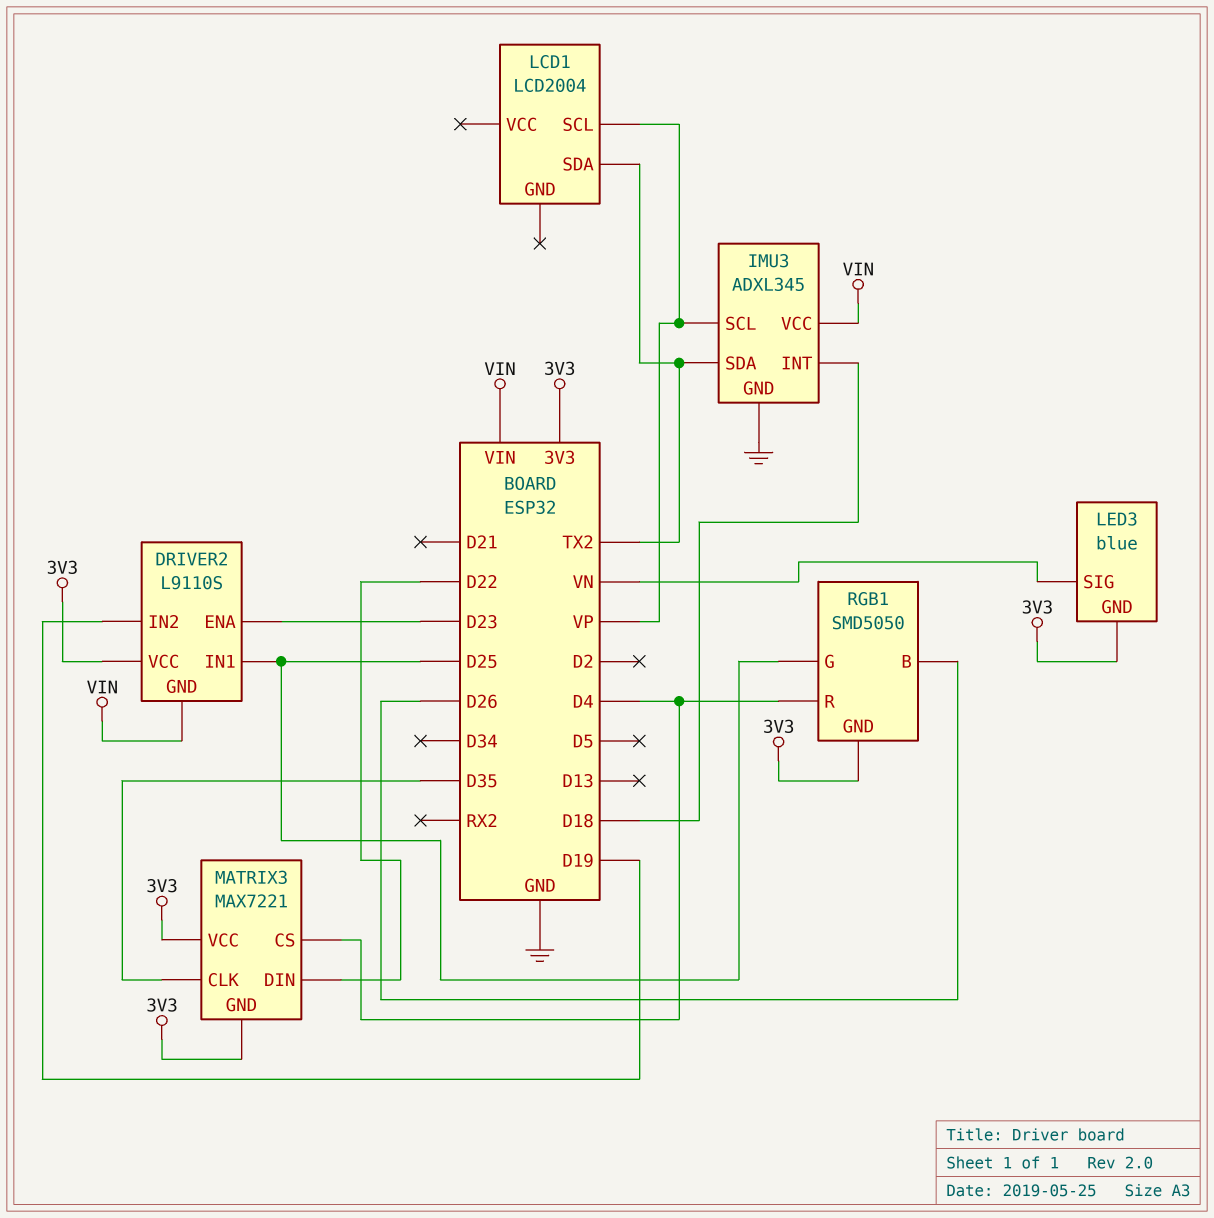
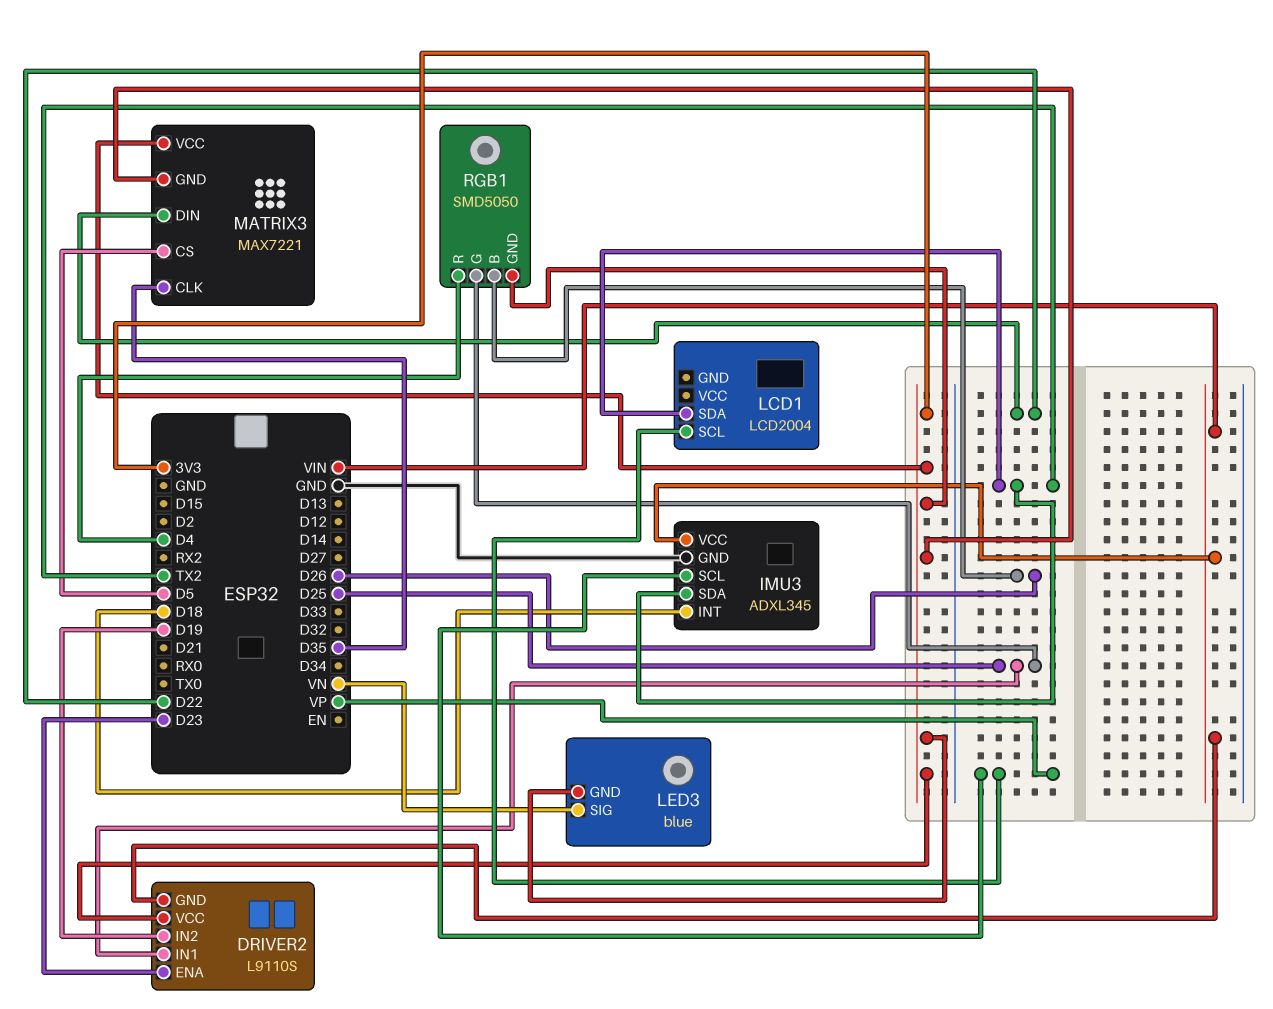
MATRIX3 pin CS: D4 -> D5

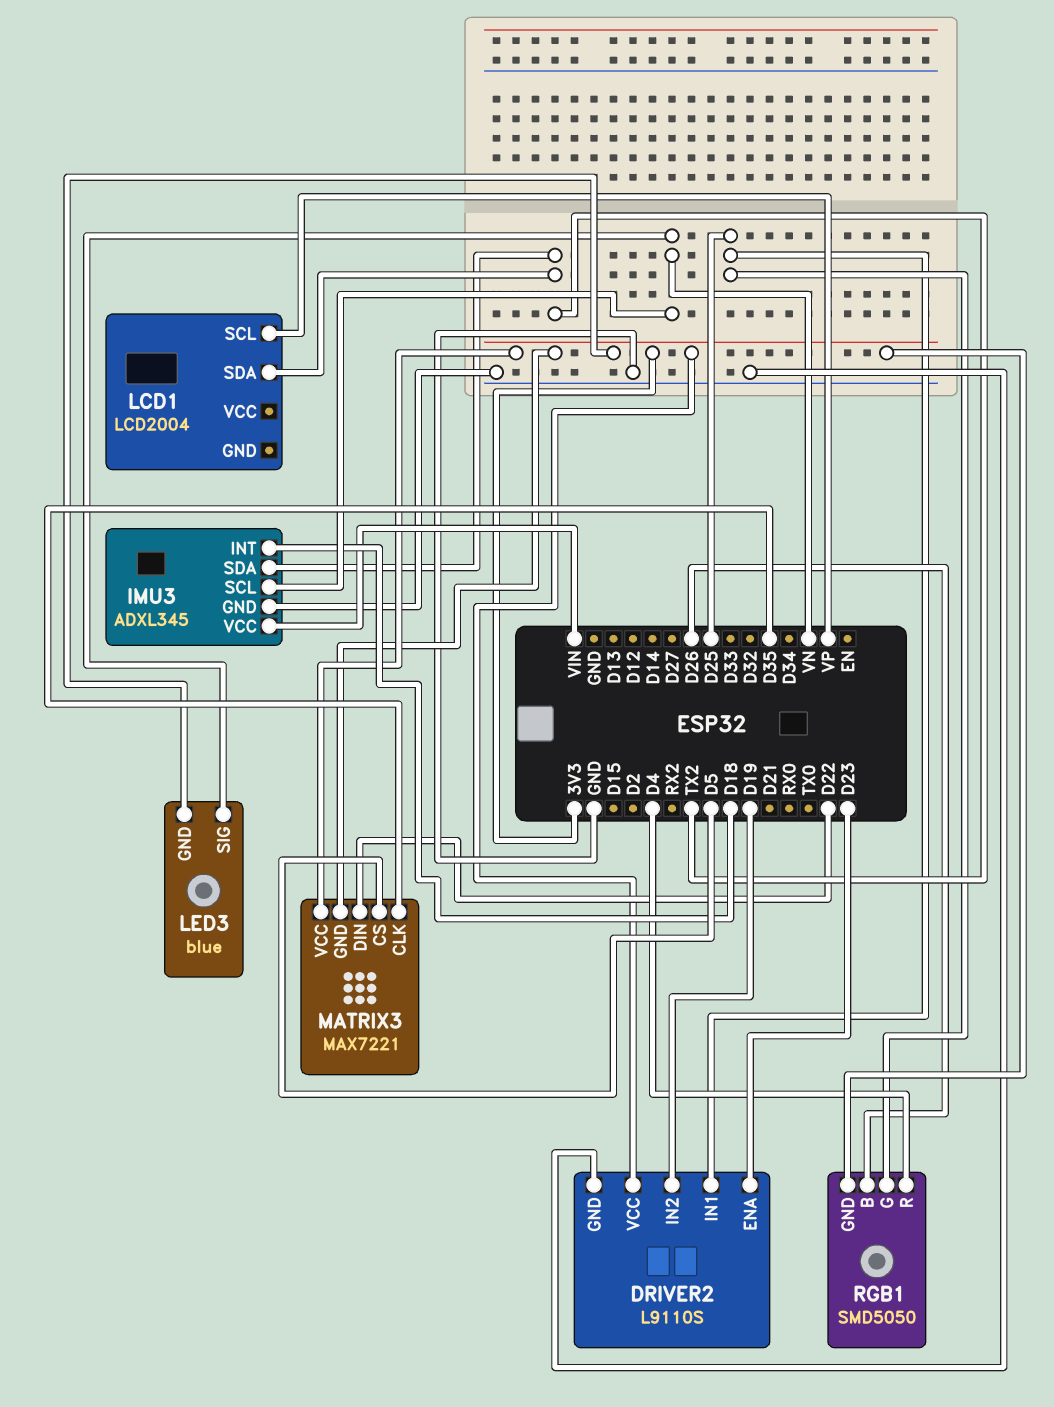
DRIVER2 pin GND: VIN -> GND
IMU3 pin SCL: VP -> VN

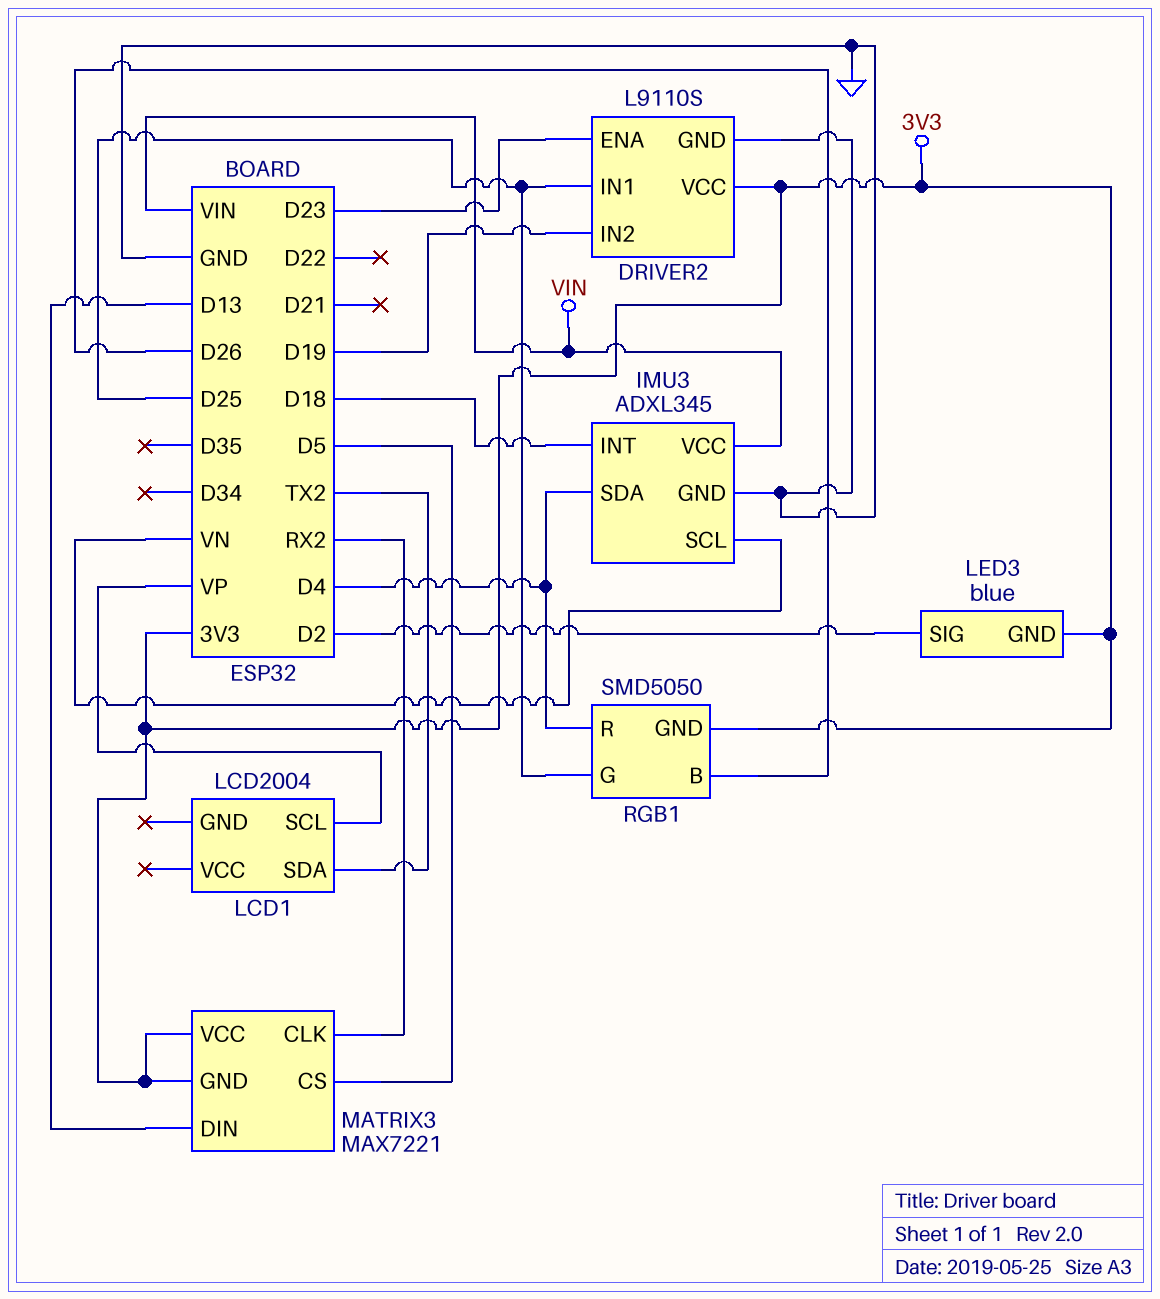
IMU3 pin SDA: TX2 -> D4
LED3 pin SIG: VN -> D2
MATRIX3 pin CLK: D35 -> RX2
MATRIX3 pin DIN: D22 -> D13

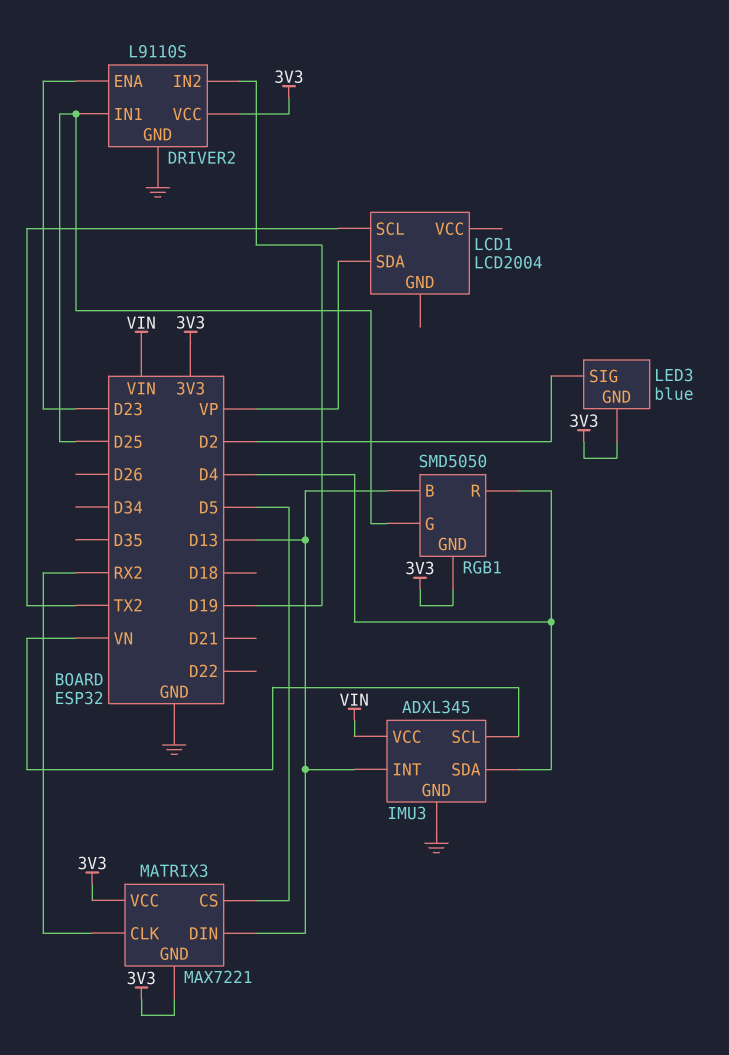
IMU3 pin INT: D18 -> D13
LCD1 pin SCL: VP -> TX2
LCD1 pin SDA: TX2 -> VP
RGB1 pin B: D26 -> D13

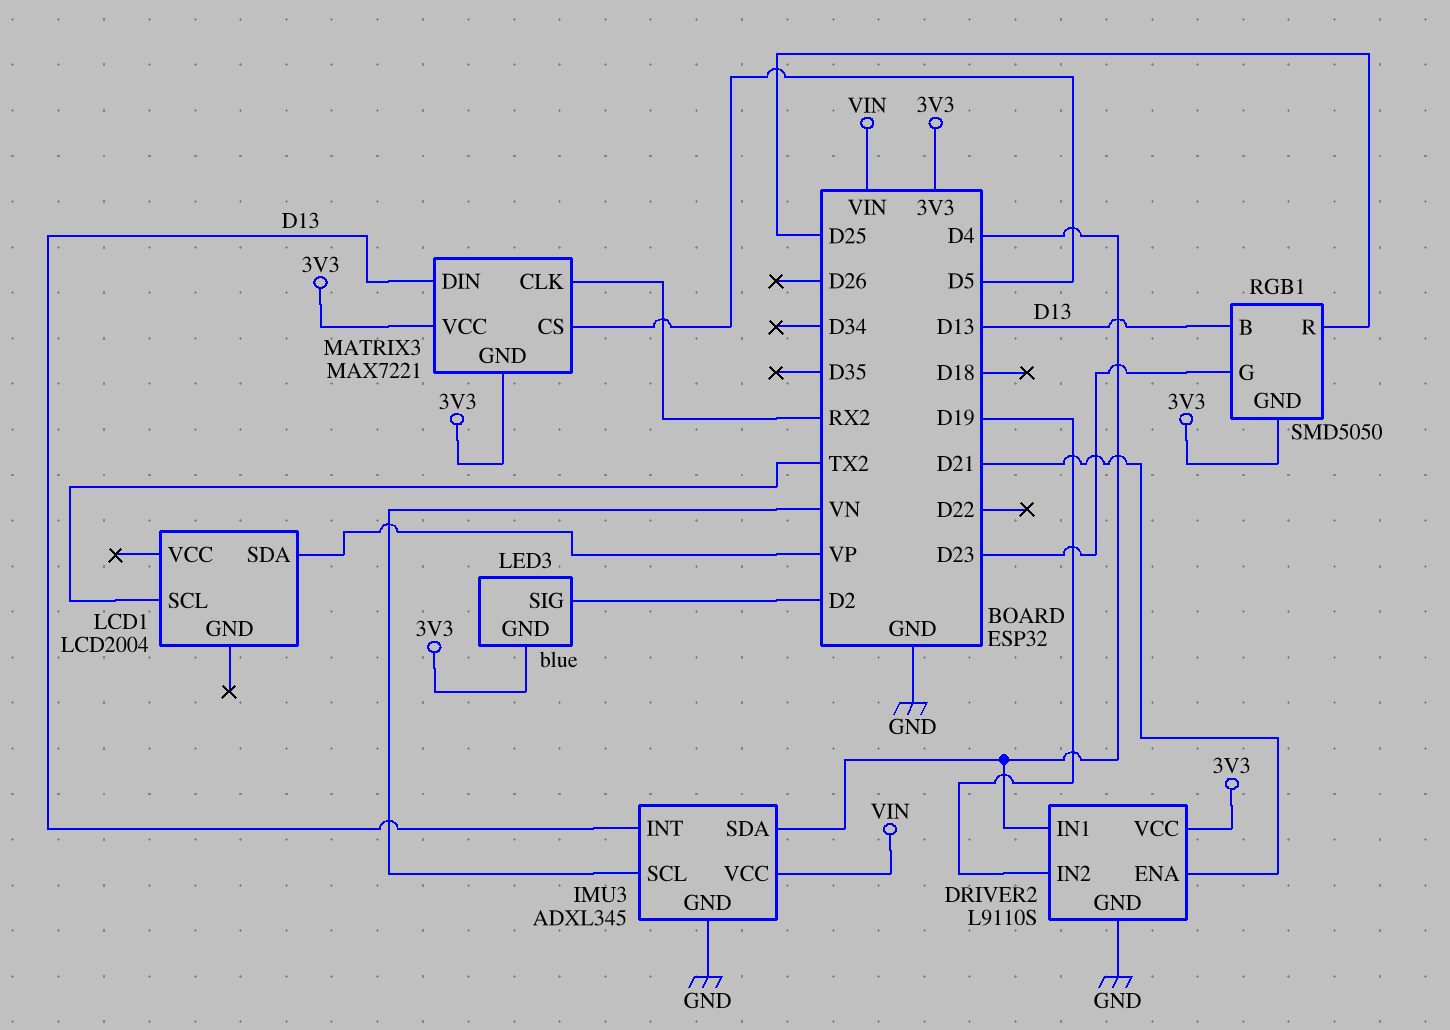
DRIVER2 pin ENA: D23 -> D21
DRIVER2 pin IN1: D25 -> D4
RGB1 pin G: D25 -> D23
RGB1 pin R: D4 -> D25

